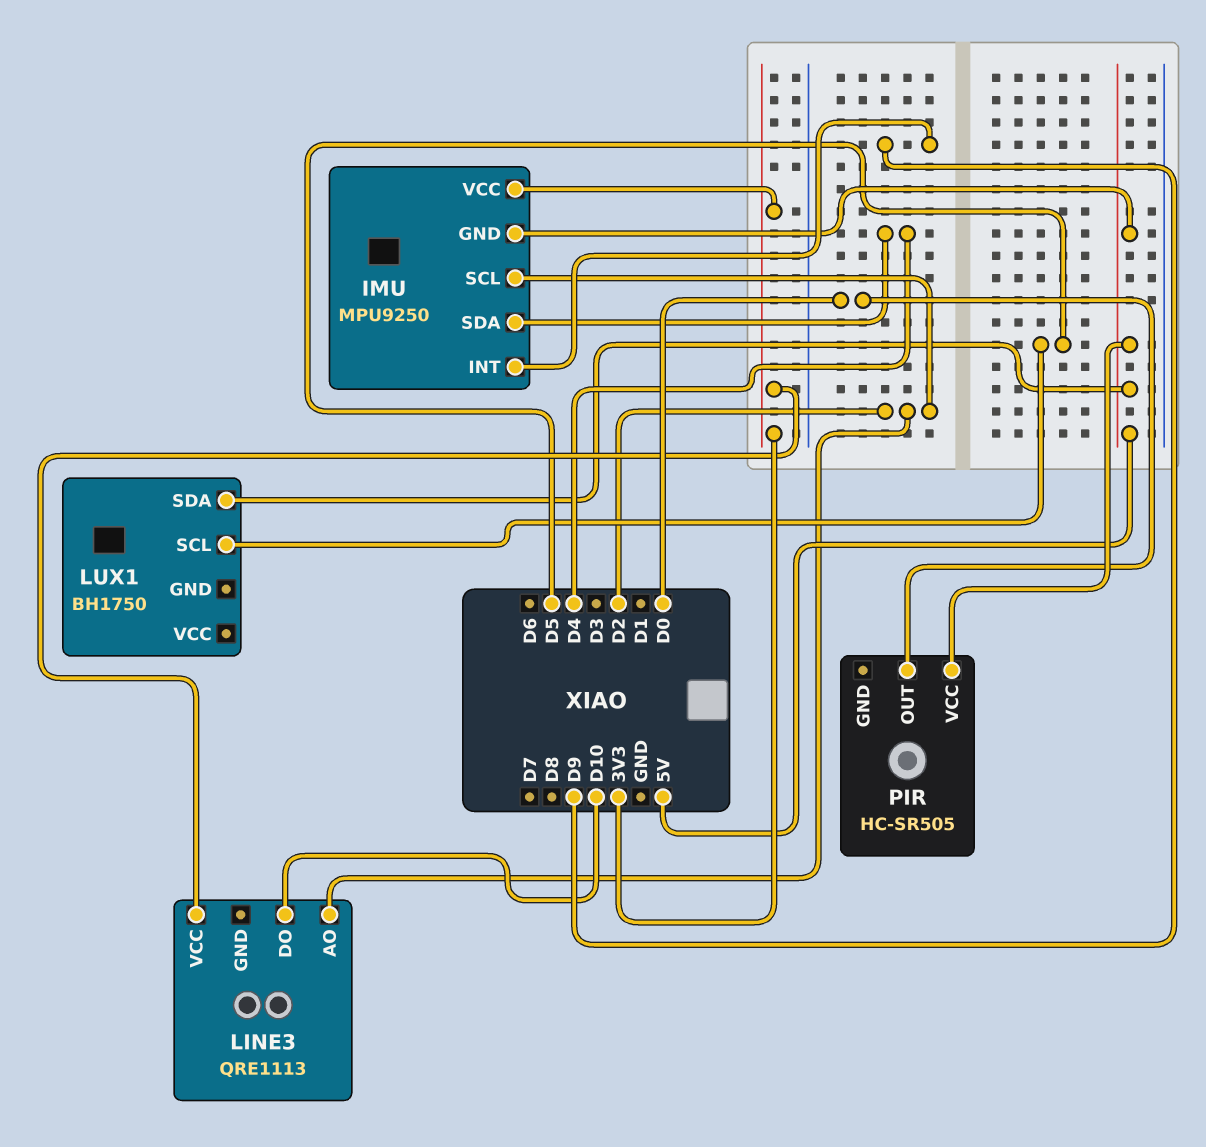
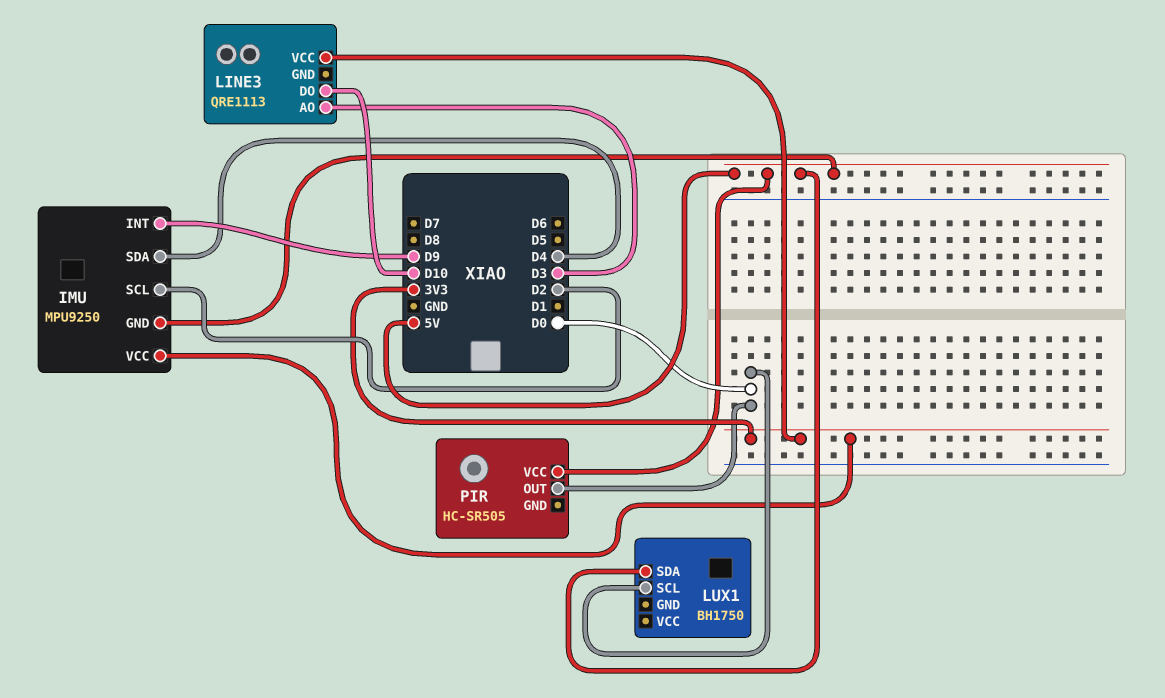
LINE3 pin AO: D2 -> D3
LUX1 pin SCL: D5 -> D0

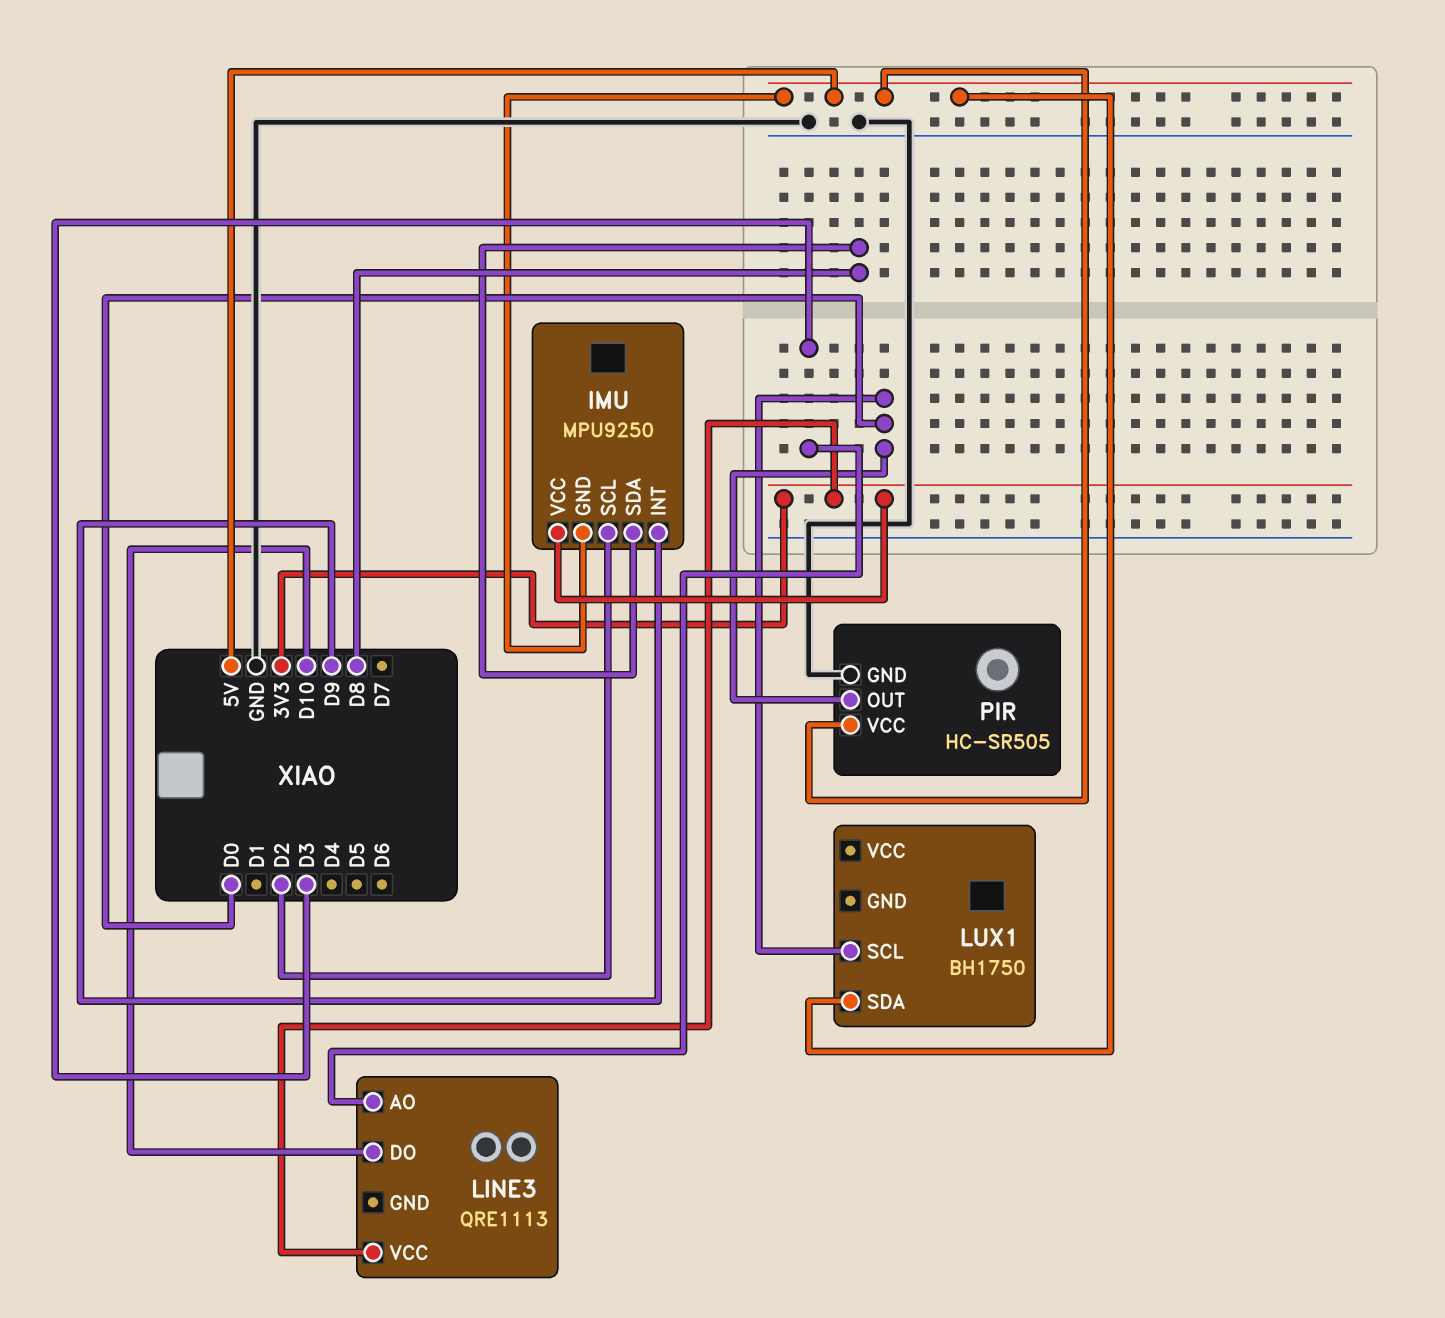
IMU pin SDA: D4 -> D8
PIR pin GND: none -> GND

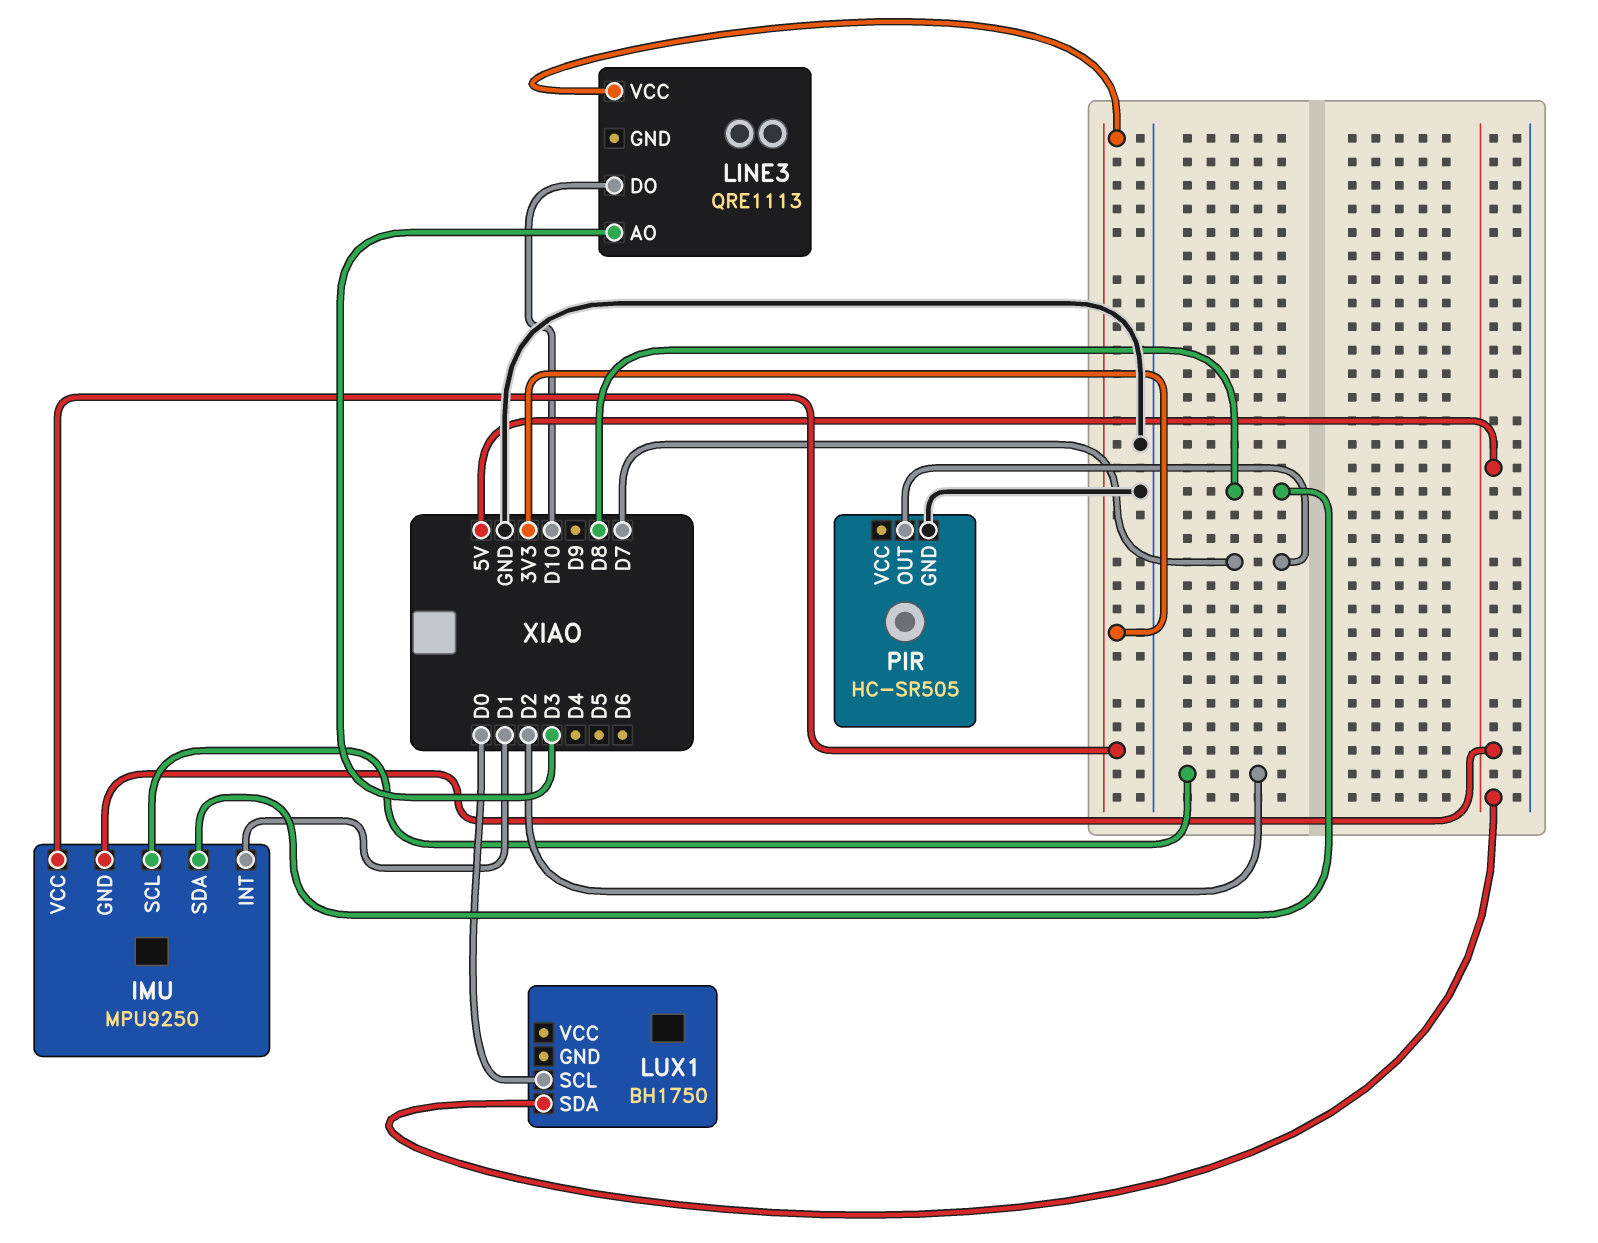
IMU pin INT: D9 -> D1
PIR pin OUT: D0 -> D7
PIR pin VCC: 5V -> none

